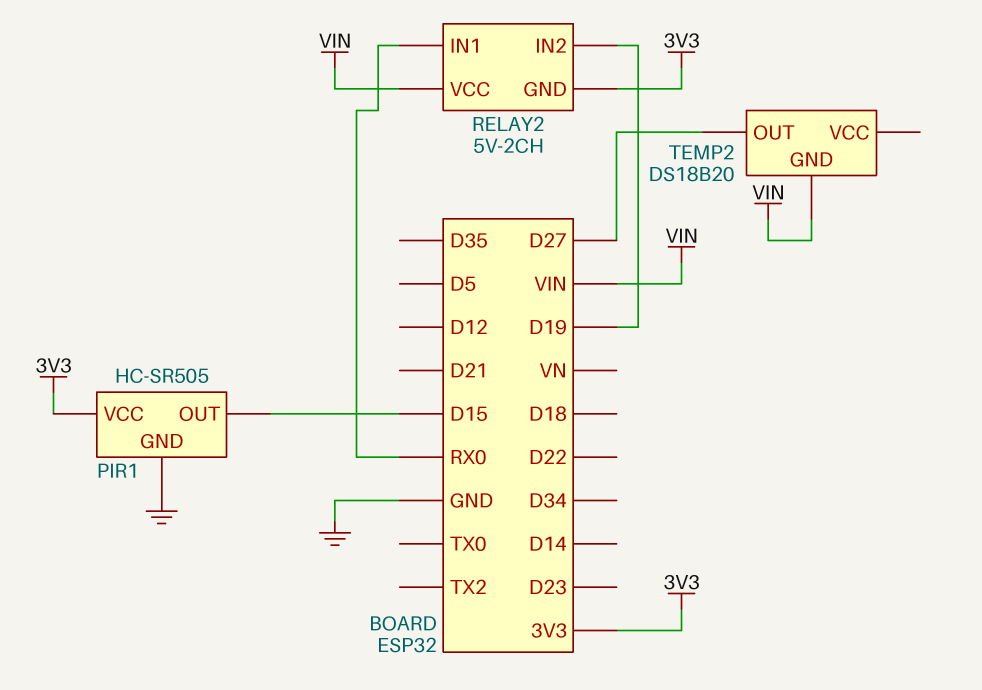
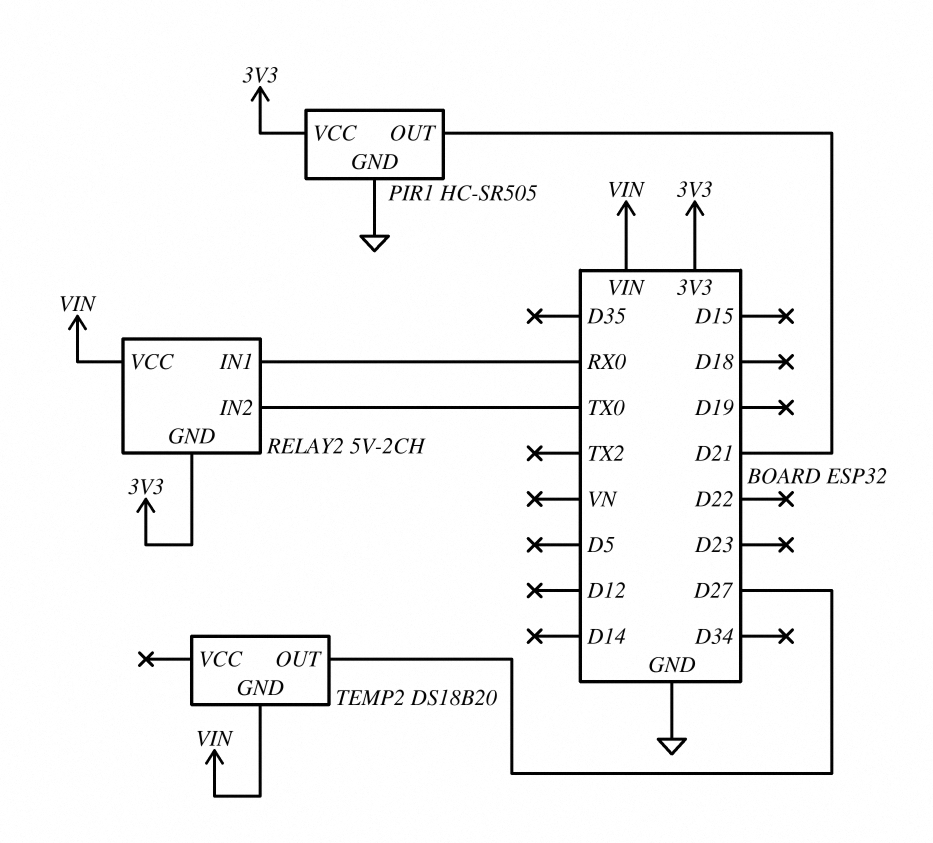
PIR1 pin OUT: D15 -> D21
RELAY2 pin IN2: D19 -> TX0

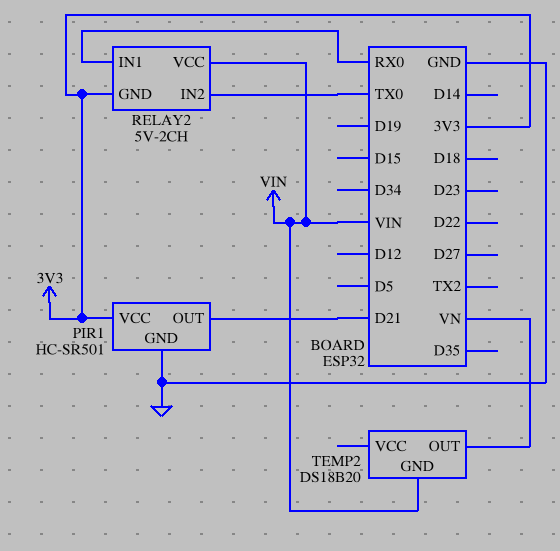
PIR1: HC-SR505 -> HC-SR501
TEMP2 pin OUT: D27 -> VN

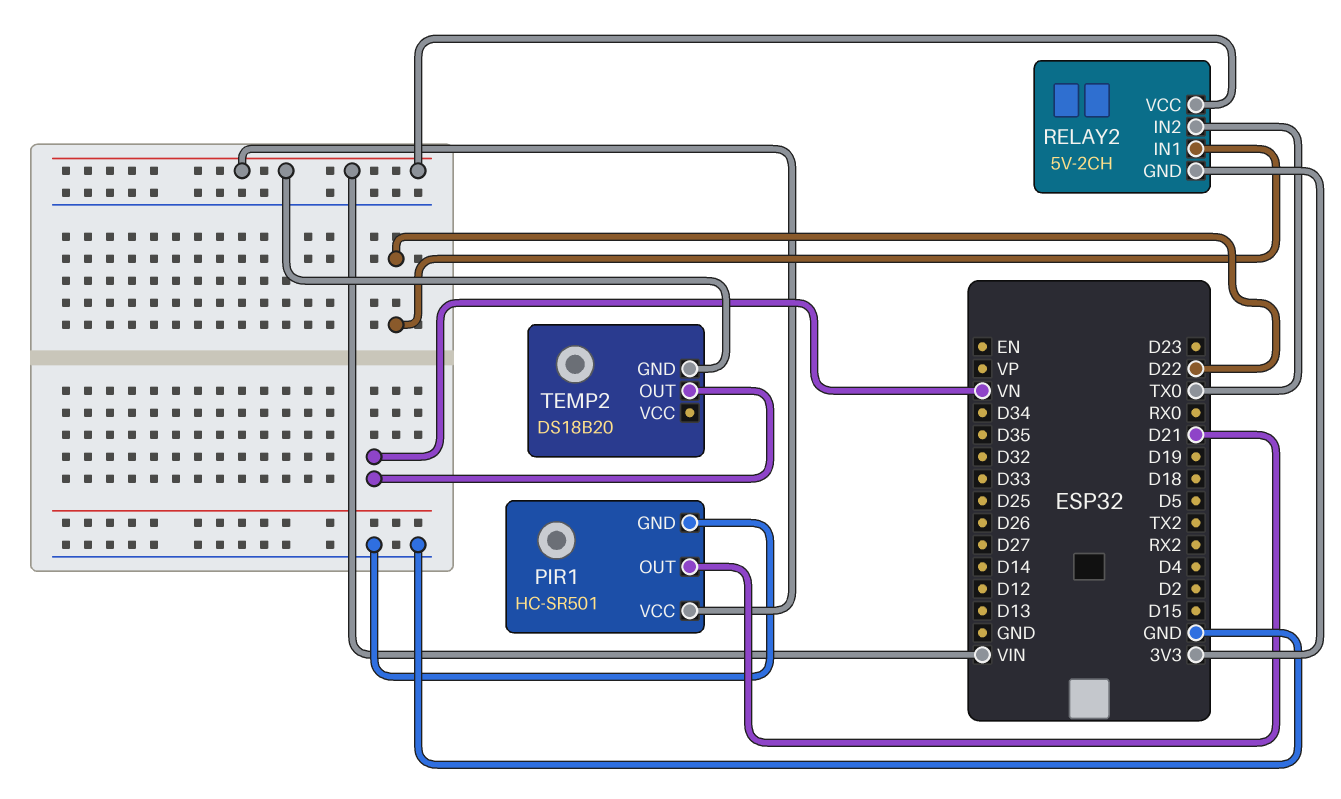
PIR1 pin VCC: 3V3 -> VIN
RELAY2 pin IN1: RX0 -> D22

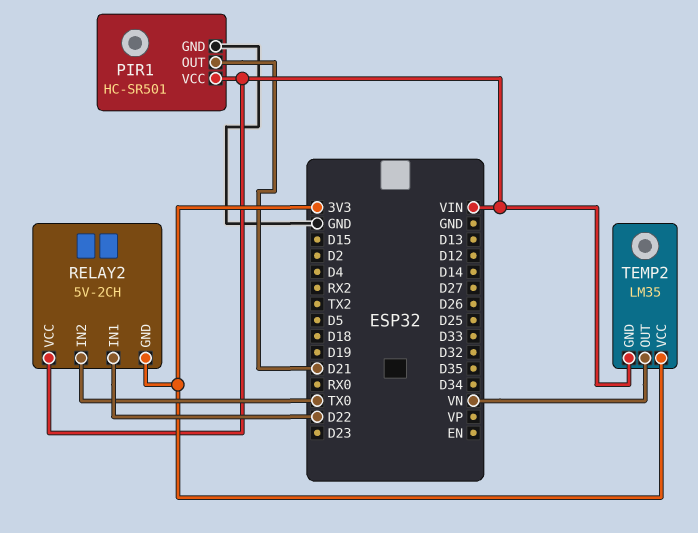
TEMP2: DS18B20 -> LM35
TEMP2 pin VCC: none -> 3V3

